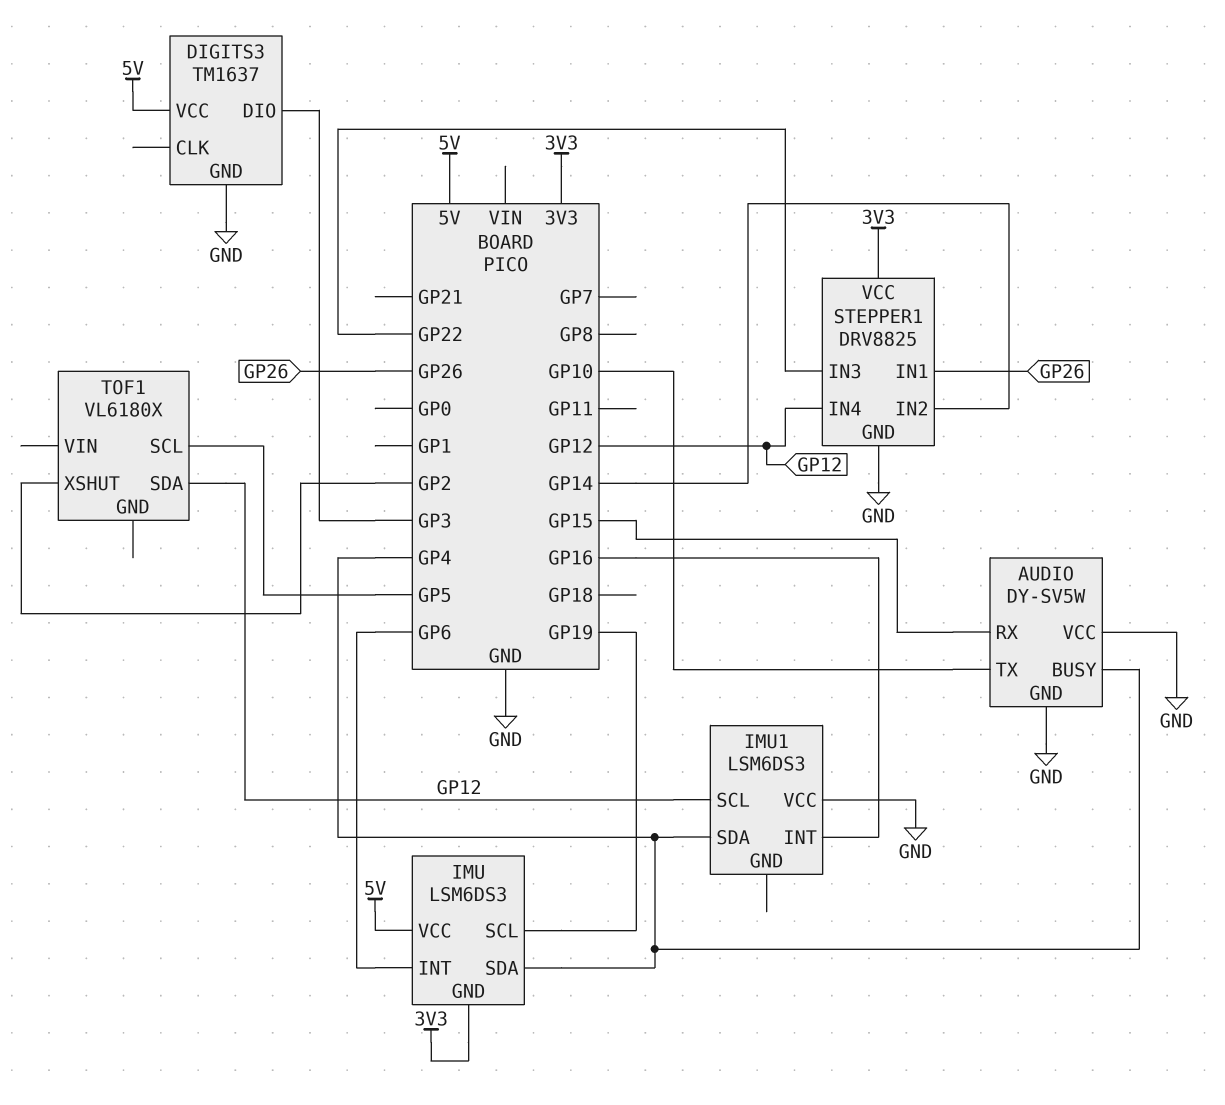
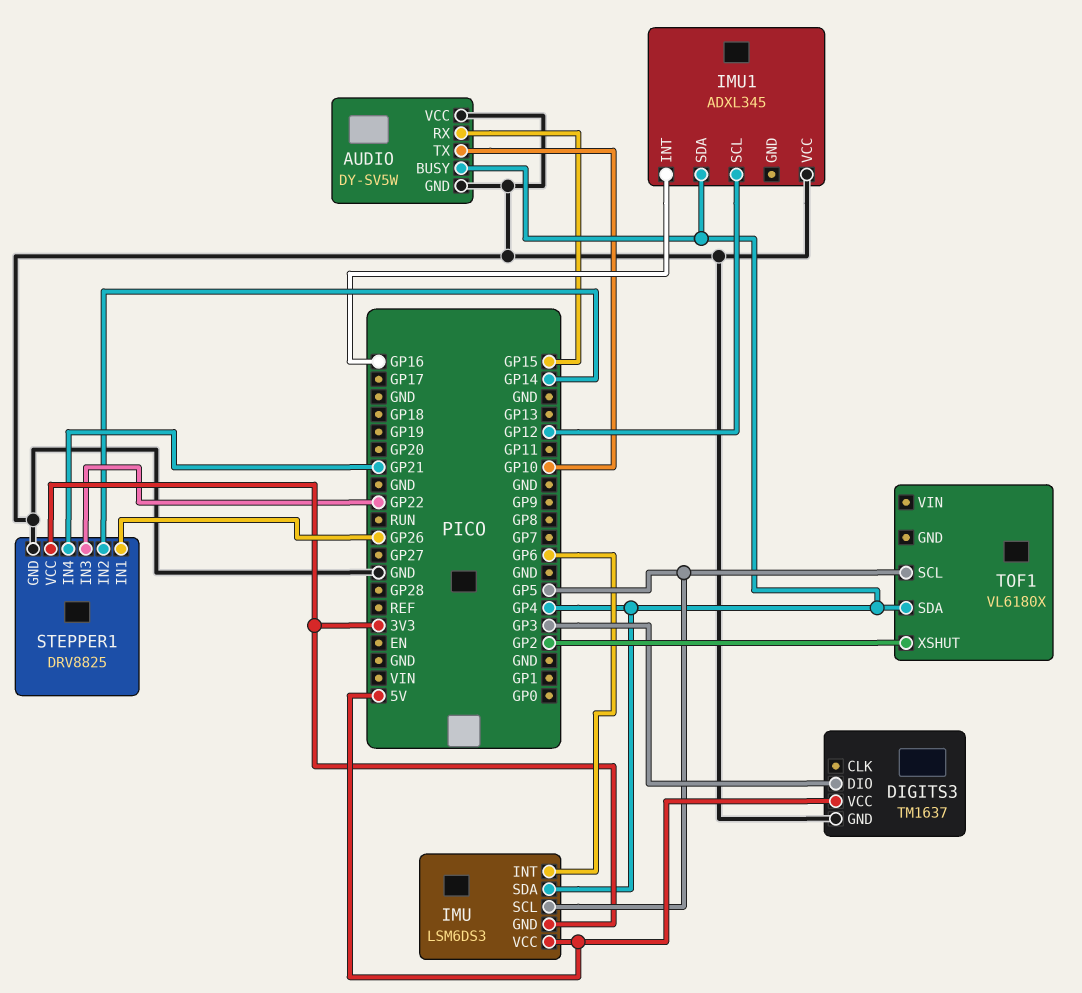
IMU pin SCL: GP19 -> GP5
IMU1: LSM6DS3 -> ADXL345
STEPPER1 pin IN4: GP12 -> GP21
TOF1 pin SDA: GP12 -> GP4

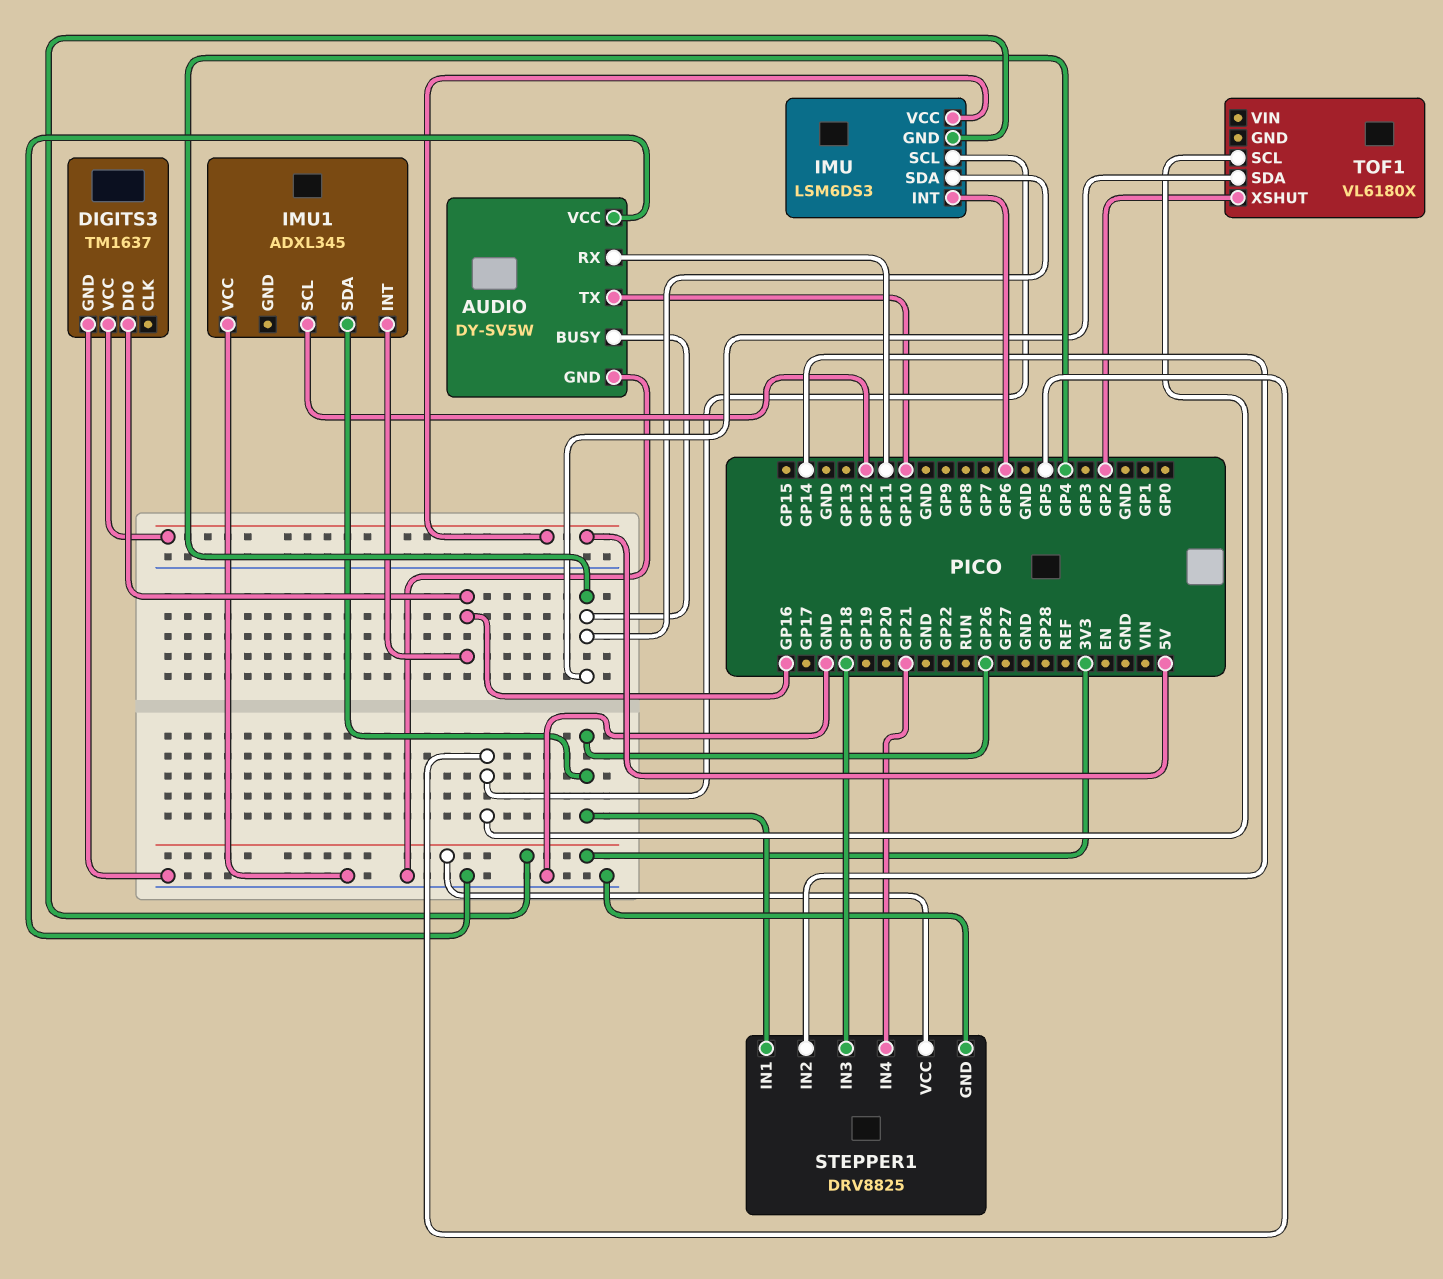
AUDIO pin RX: GP15 -> GP11
DIGITS3 pin DIO: GP3 -> GP16
IMU1 pin SDA: GP4 -> GP26
STEPPER1 pin IN3: GP22 -> GP18

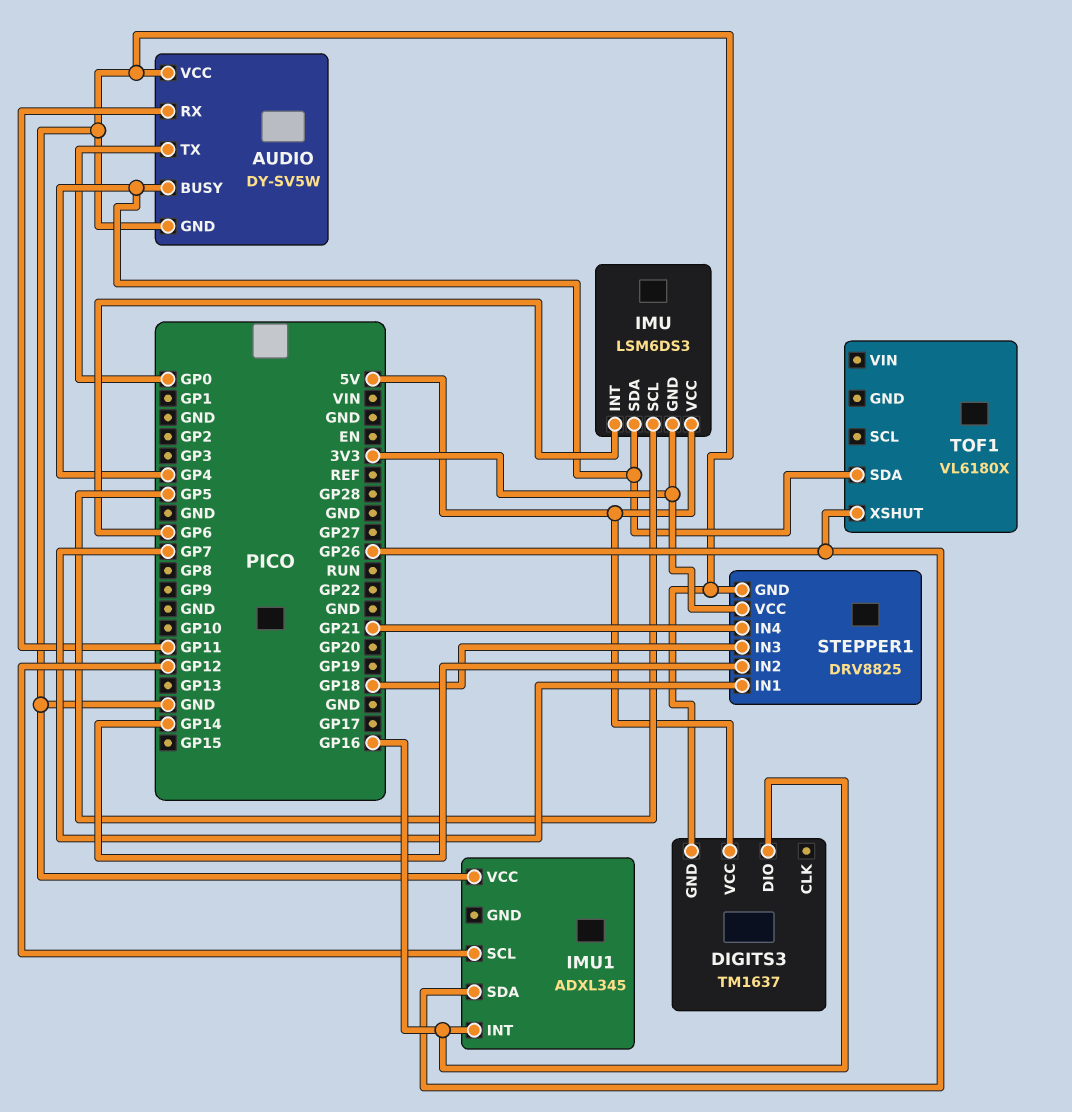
AUDIO pin TX: GP10 -> GP0
STEPPER1 pin IN1: GP26 -> GP7
TOF1 pin SCL: GP5 -> none
TOF1 pin XSHUT: GP2 -> GP26

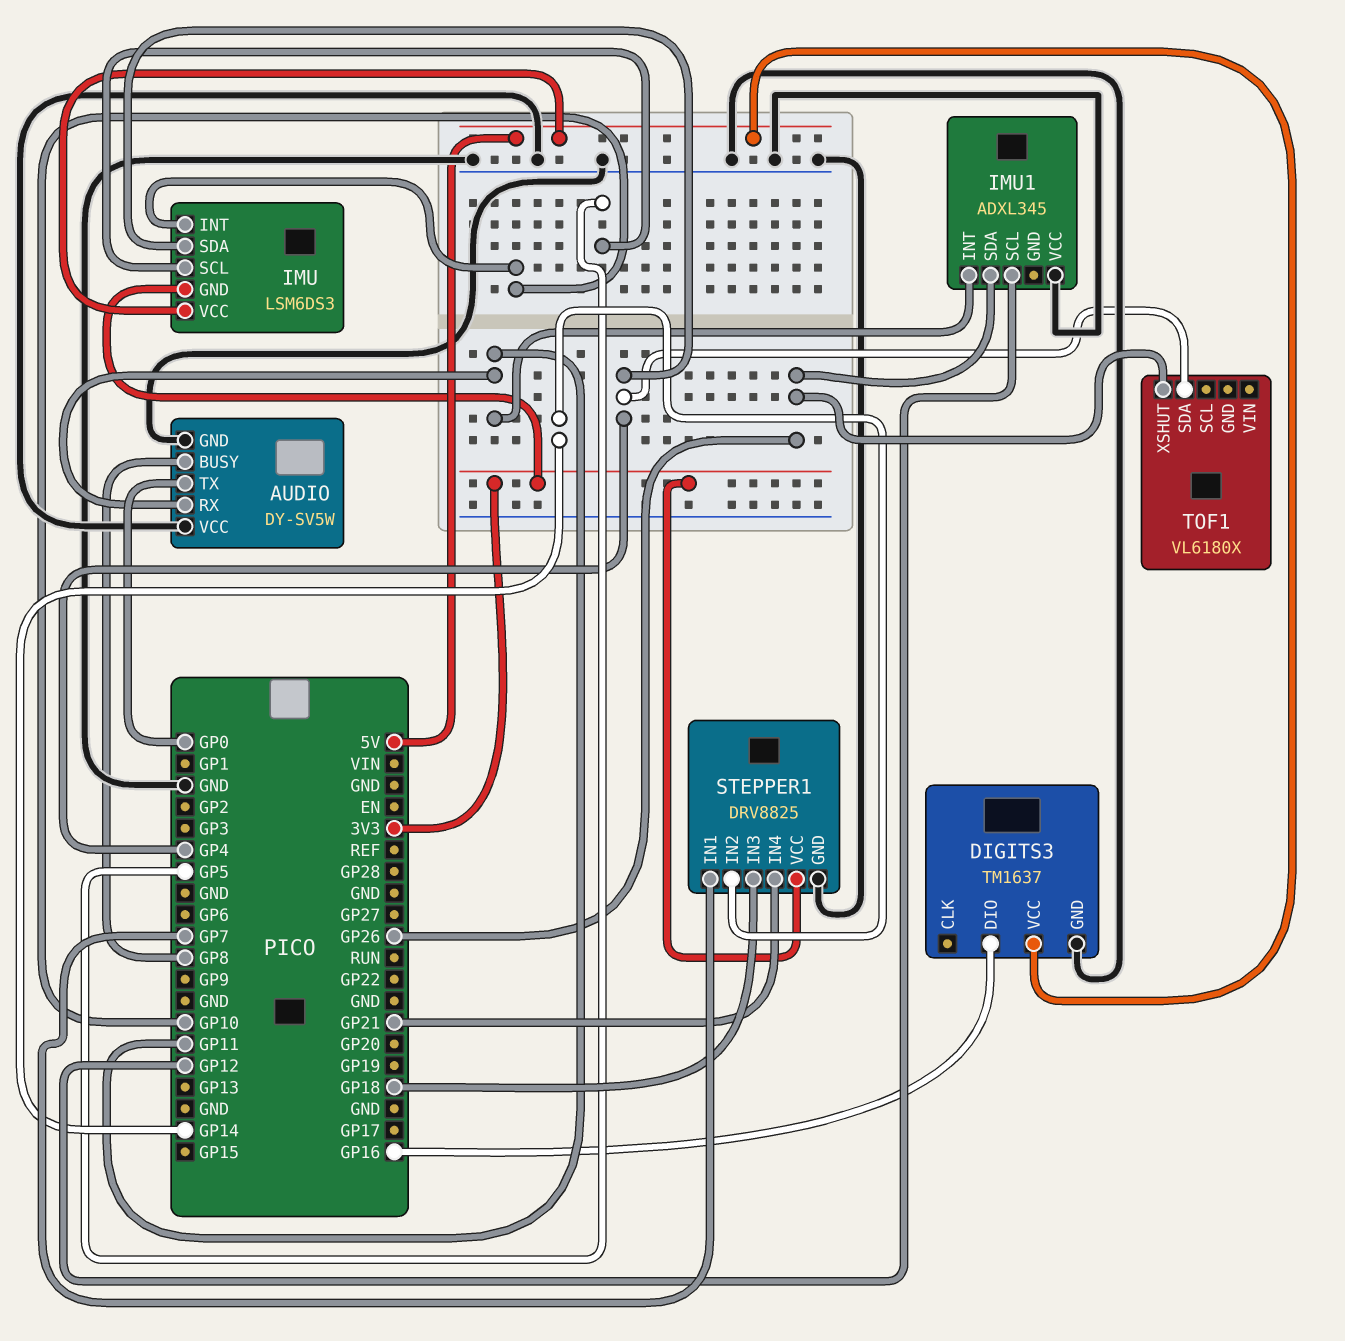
AUDIO pin BUSY: GP4 -> GP8
IMU pin INT: GP6 -> GP10
IMU1 pin INT: GP16 -> GP11

